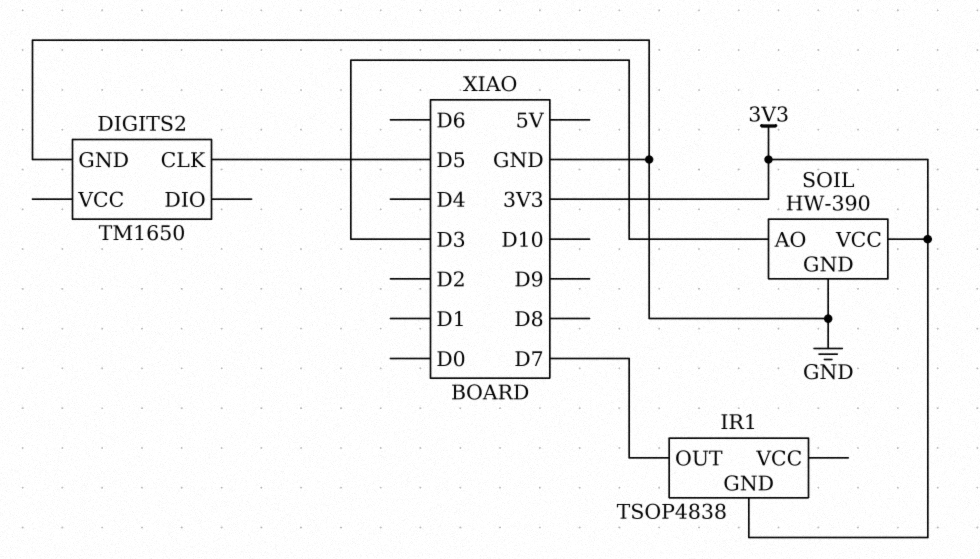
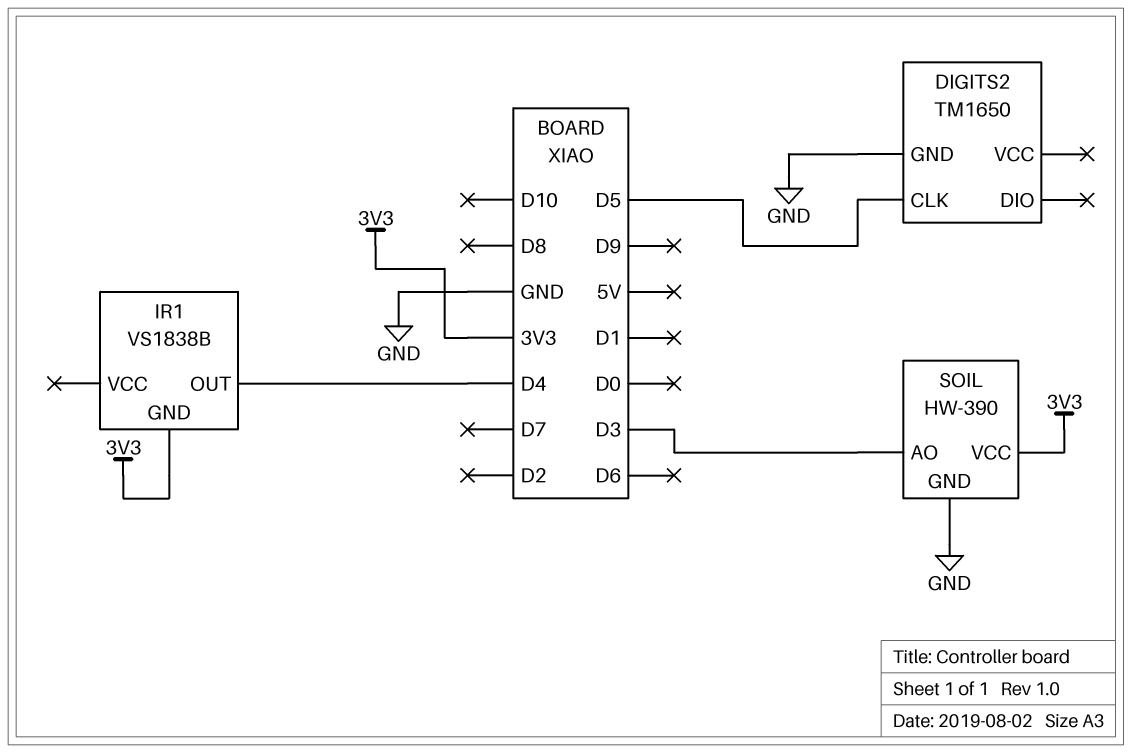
IR1: TSOP4838 -> VS1838B
IR1 pin OUT: D7 -> D4

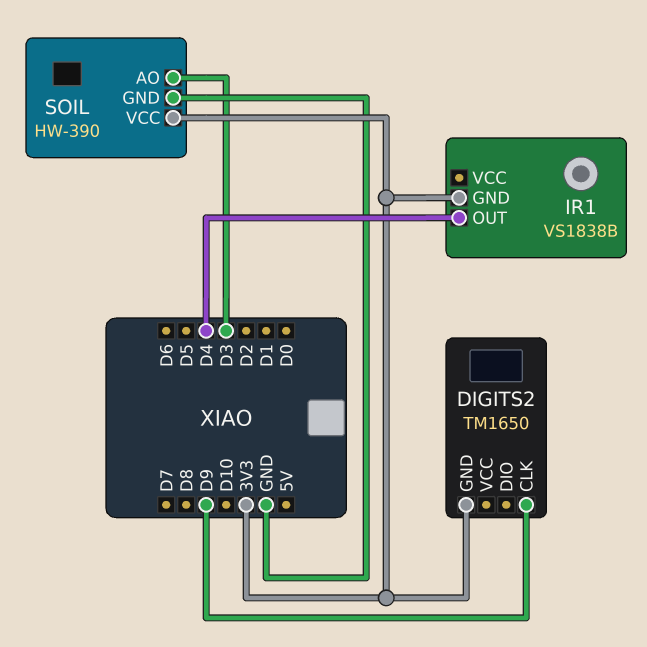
DIGITS2 pin CLK: D5 -> D9
DIGITS2 pin GND: GND -> 3V3

